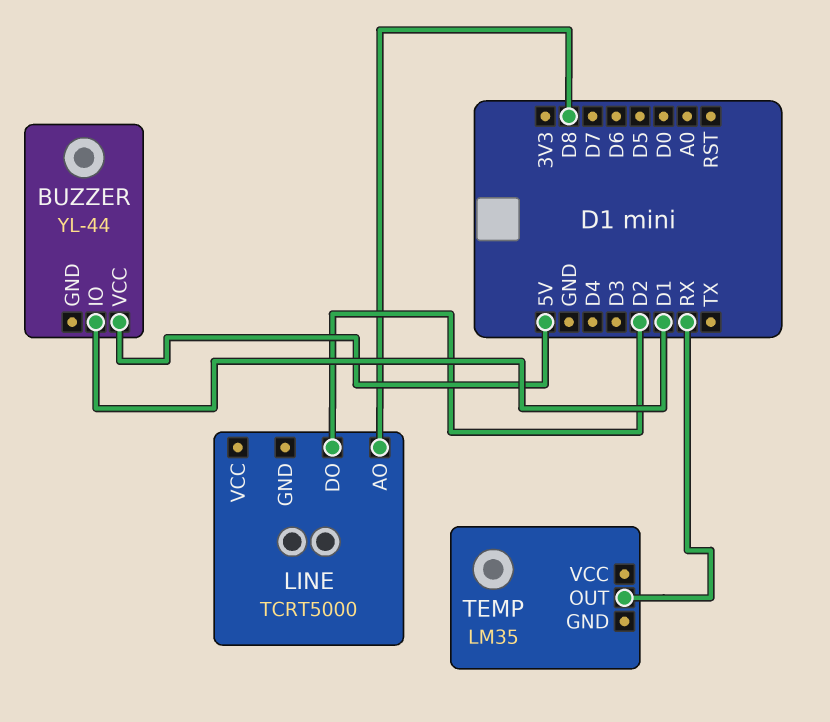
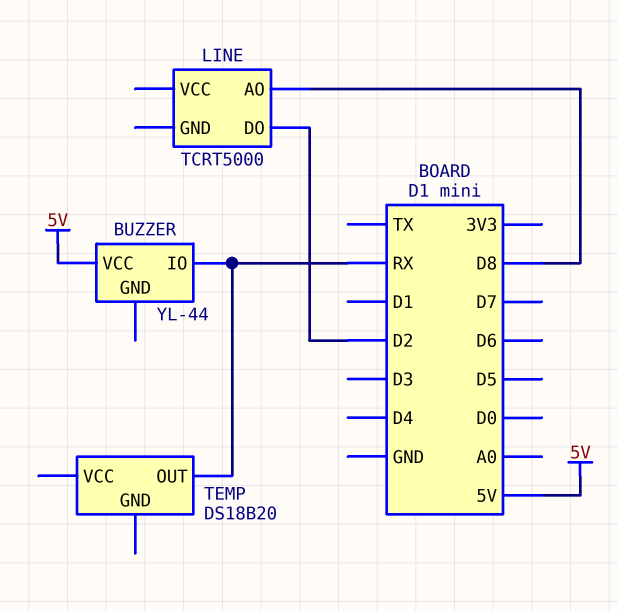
BUZZER pin IO: D1 -> RX
TEMP: LM35 -> DS18B20

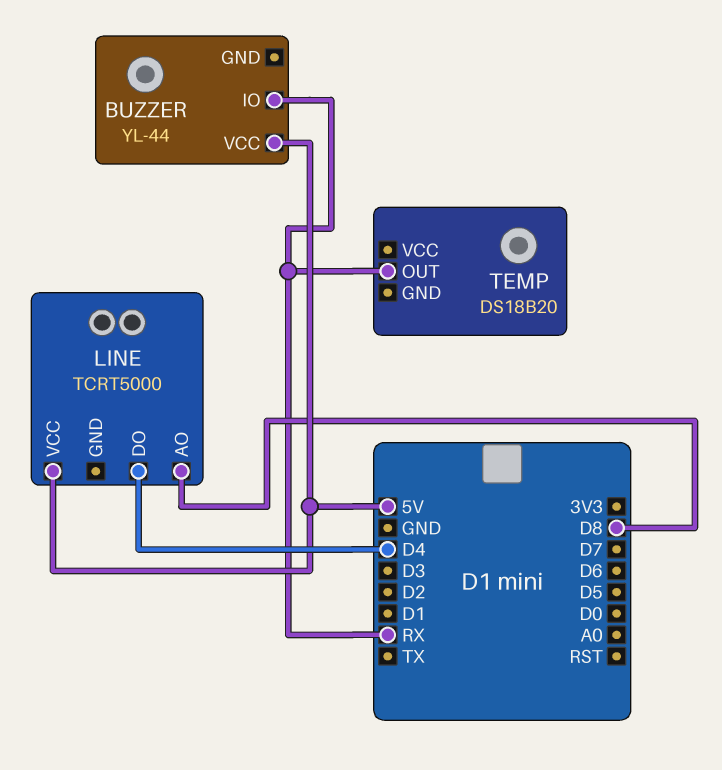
LINE pin DO: D2 -> D4
LINE pin VCC: none -> 5V

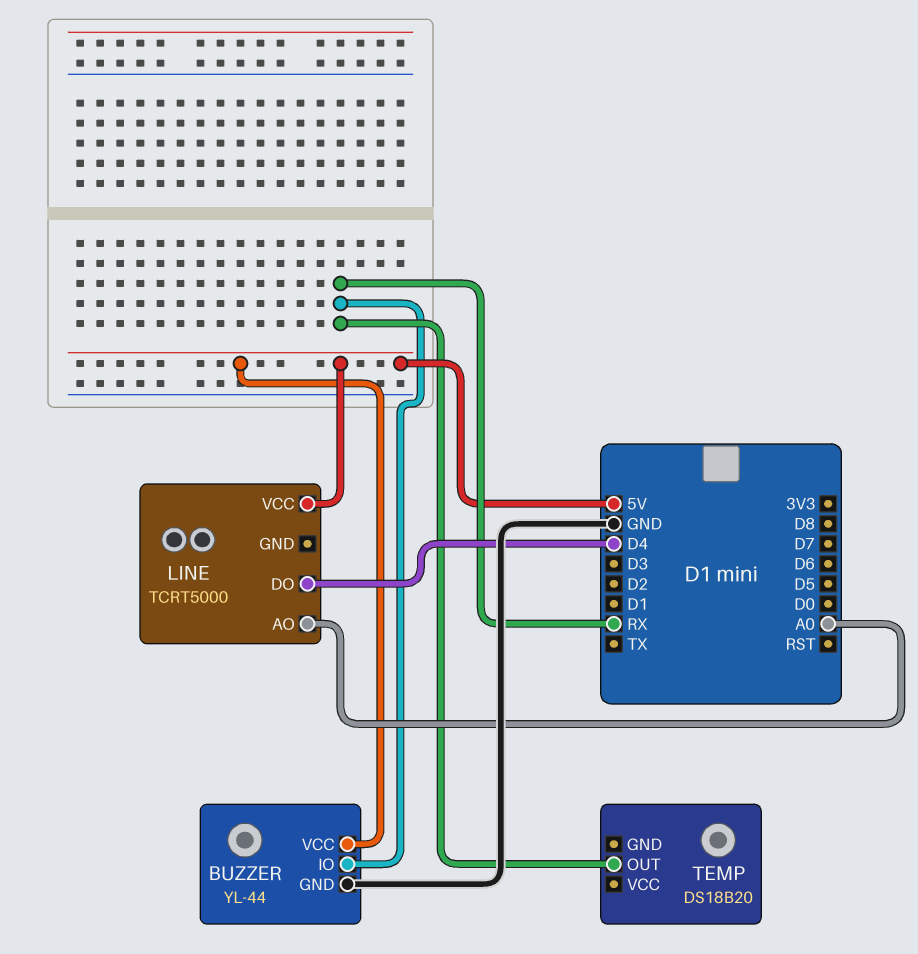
BUZZER pin GND: none -> GND
LINE pin AO: D8 -> A0

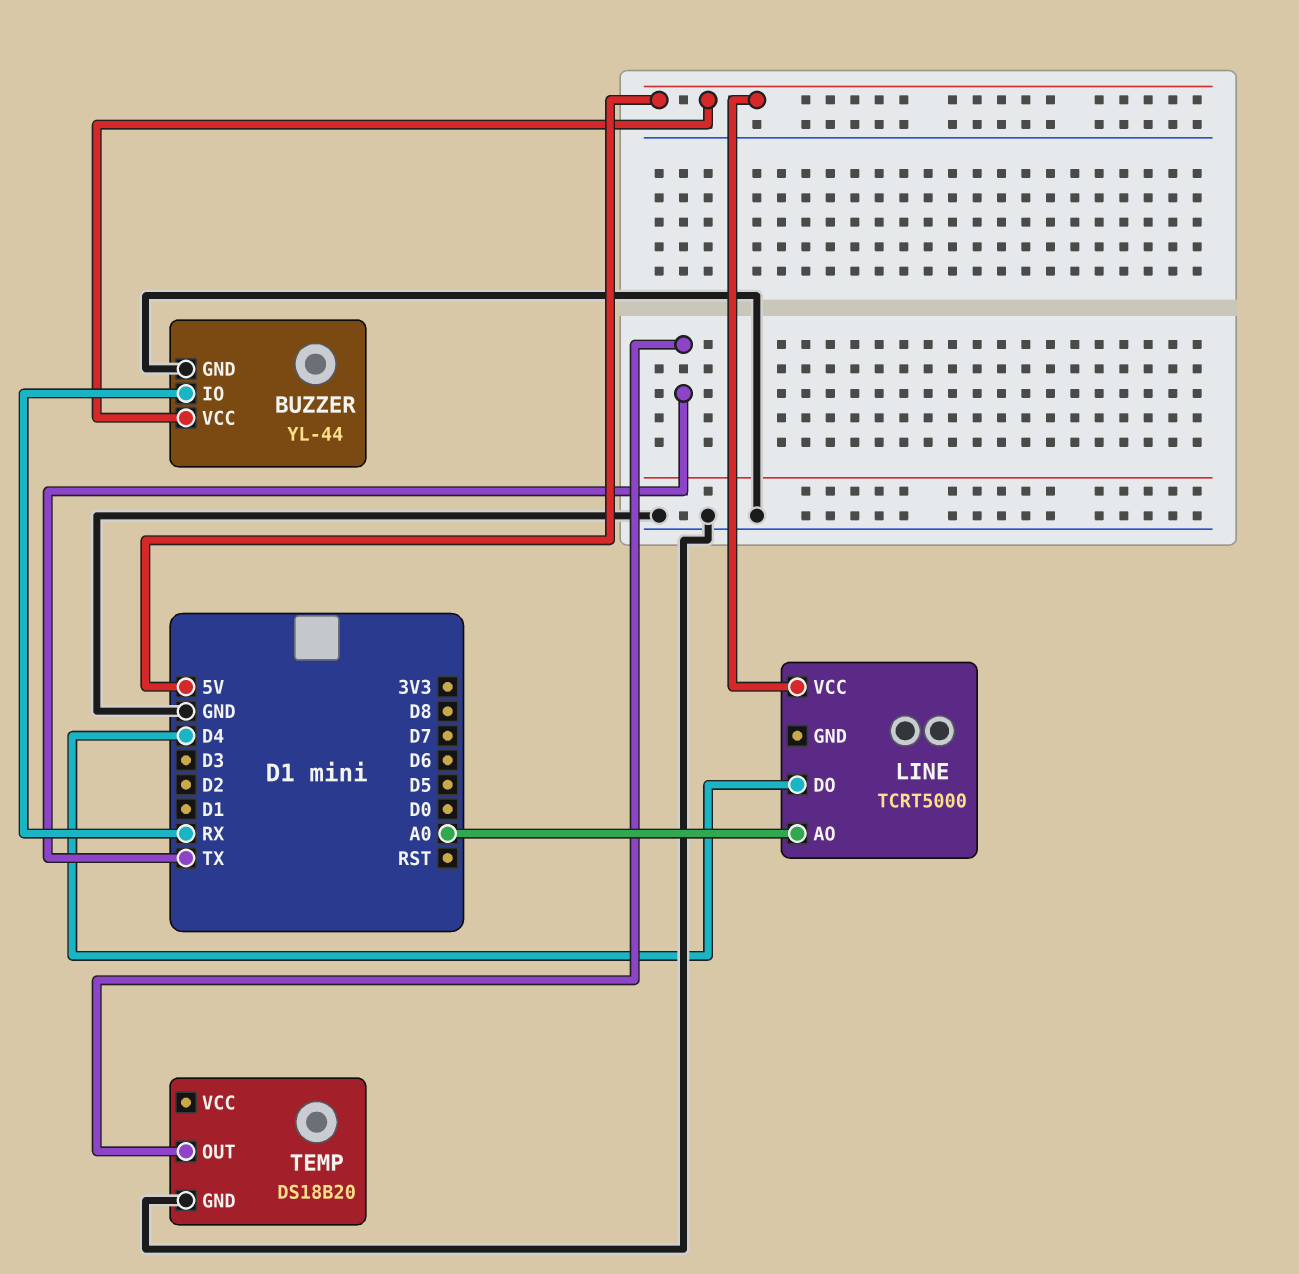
TEMP pin GND: none -> GND
TEMP pin OUT: RX -> TX

